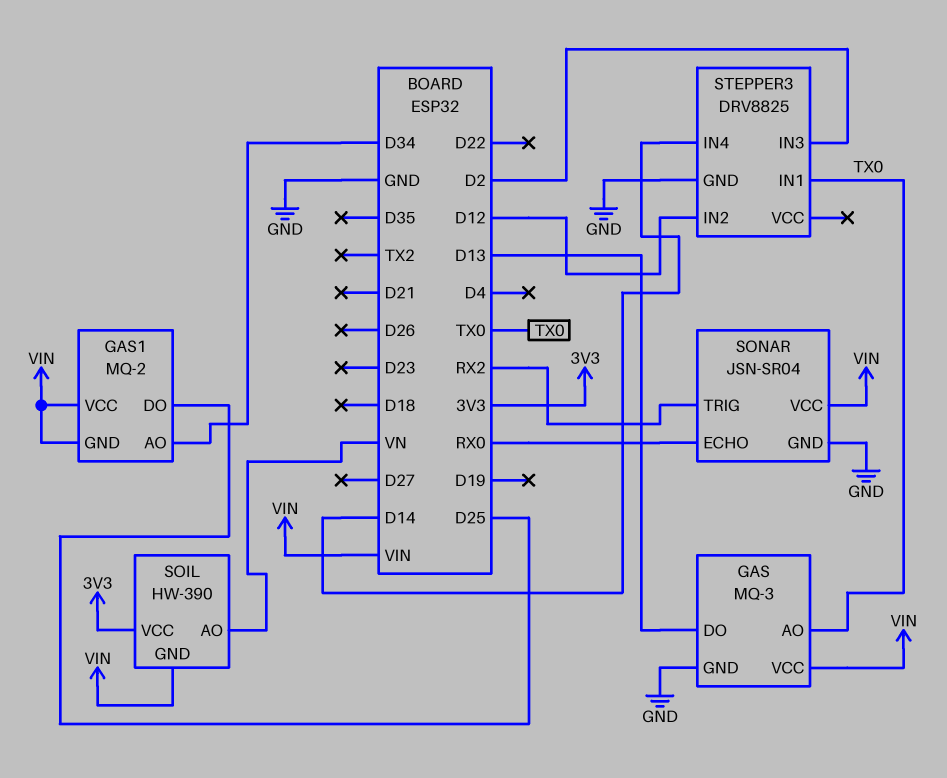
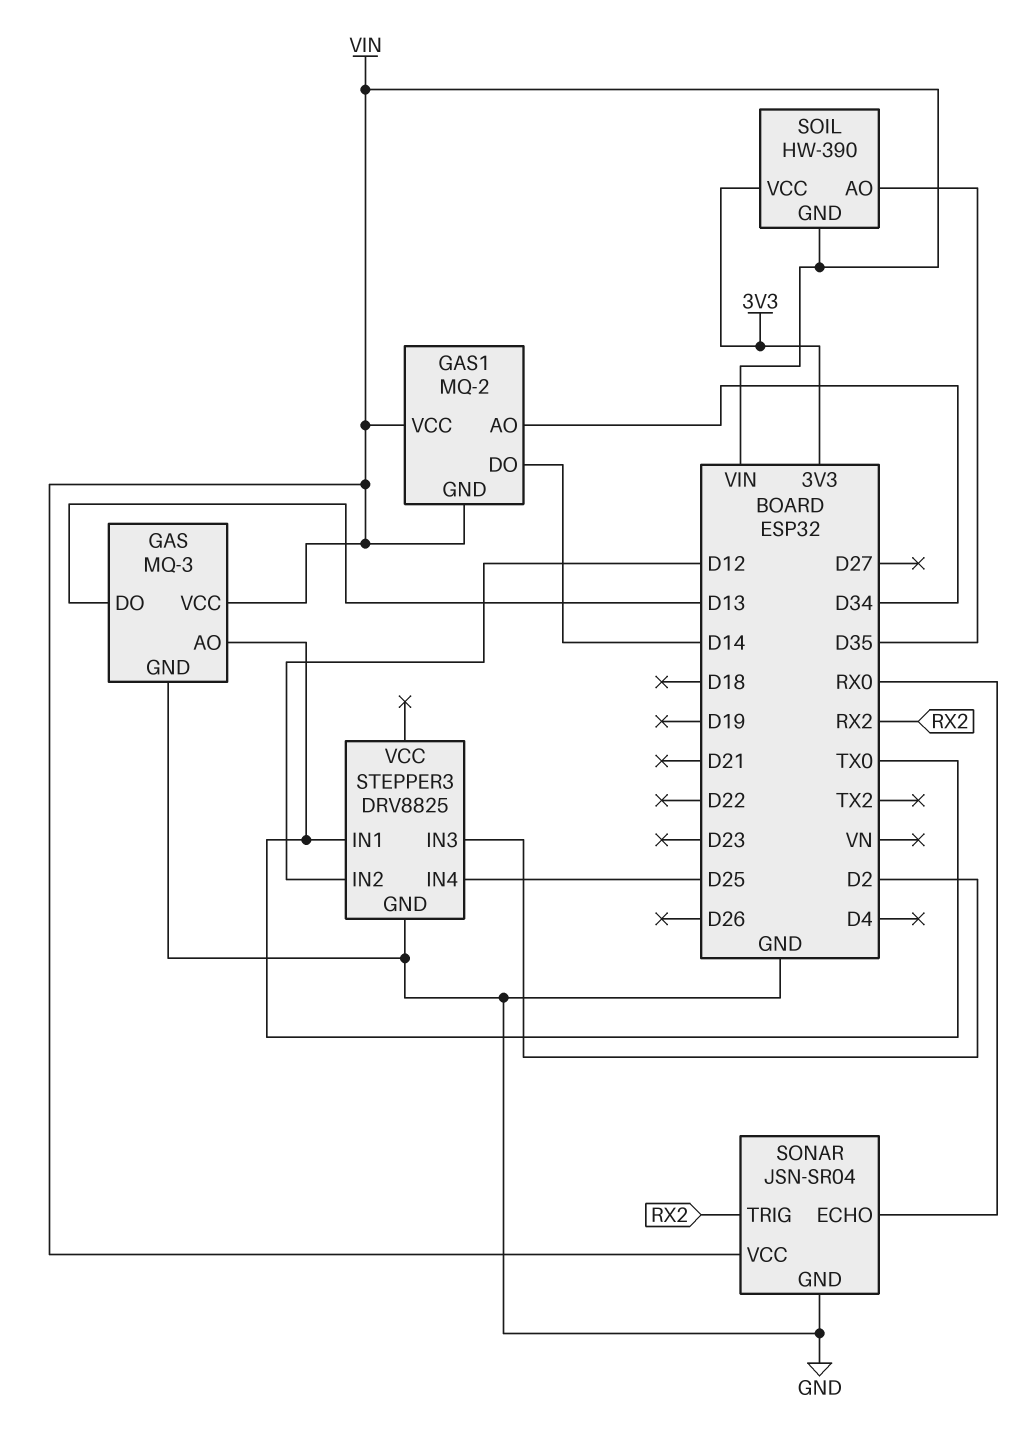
GAS1 pin DO: D25 -> D14
SOIL pin AO: VN -> D35
STEPPER3 pin IN4: D14 -> D25

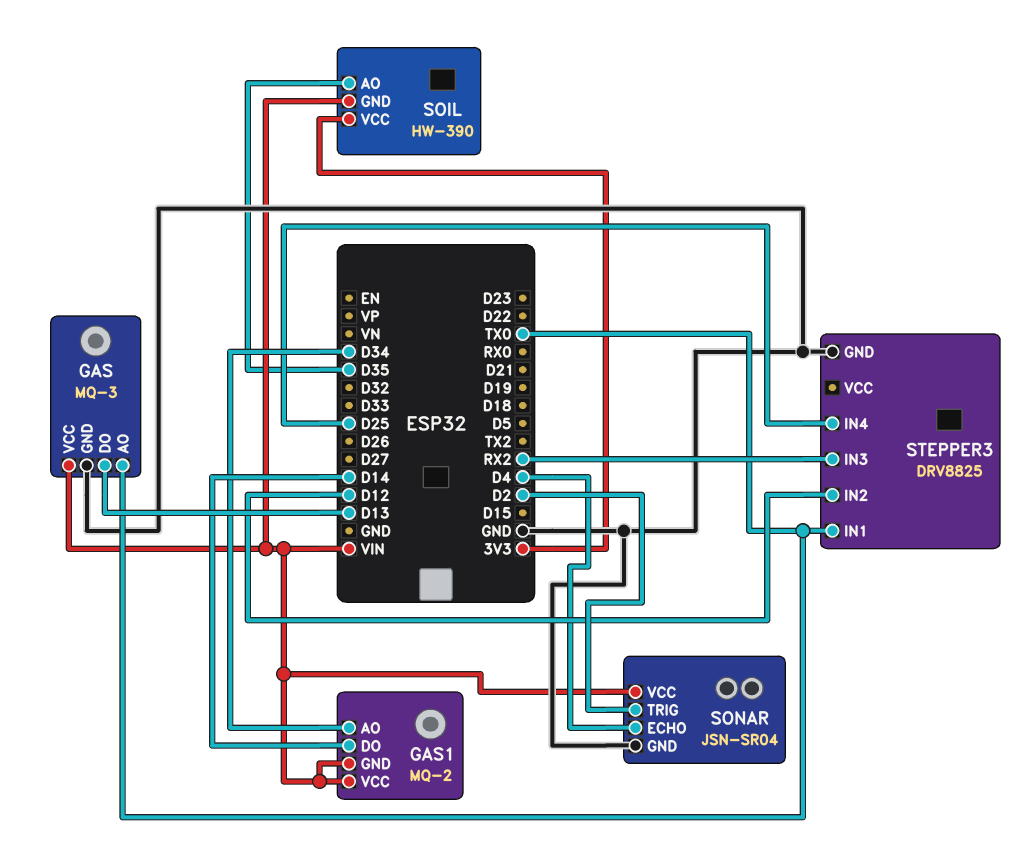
SONAR pin ECHO: RX0 -> D4
SONAR pin TRIG: RX2 -> D2
STEPPER3 pin IN3: D2 -> RX2

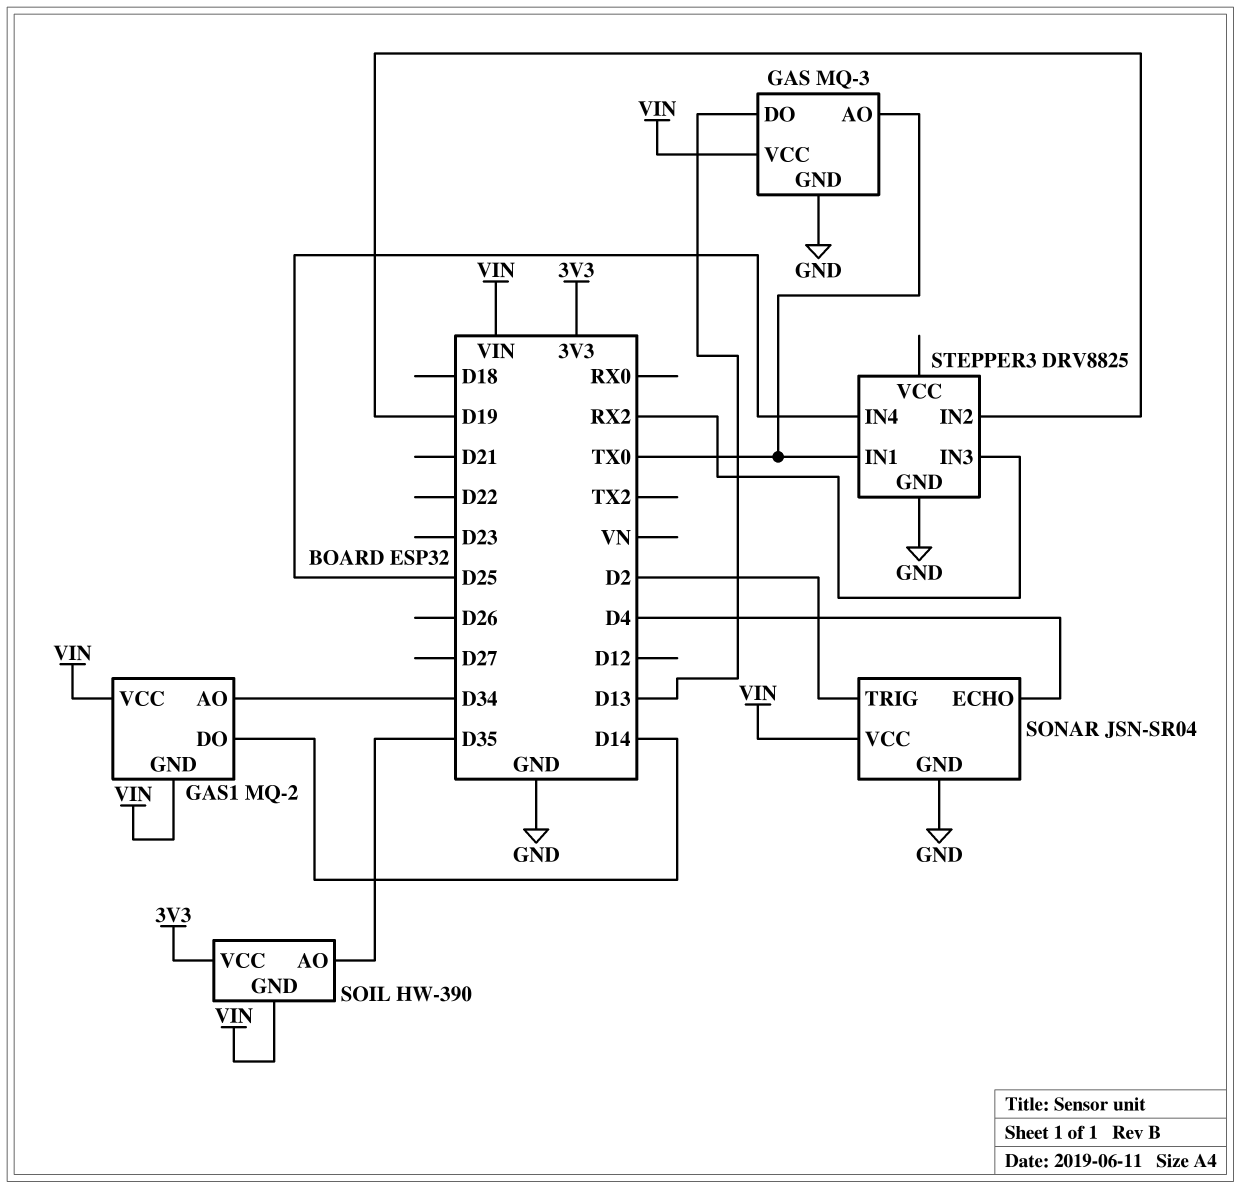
STEPPER3 pin IN2: D12 -> D19

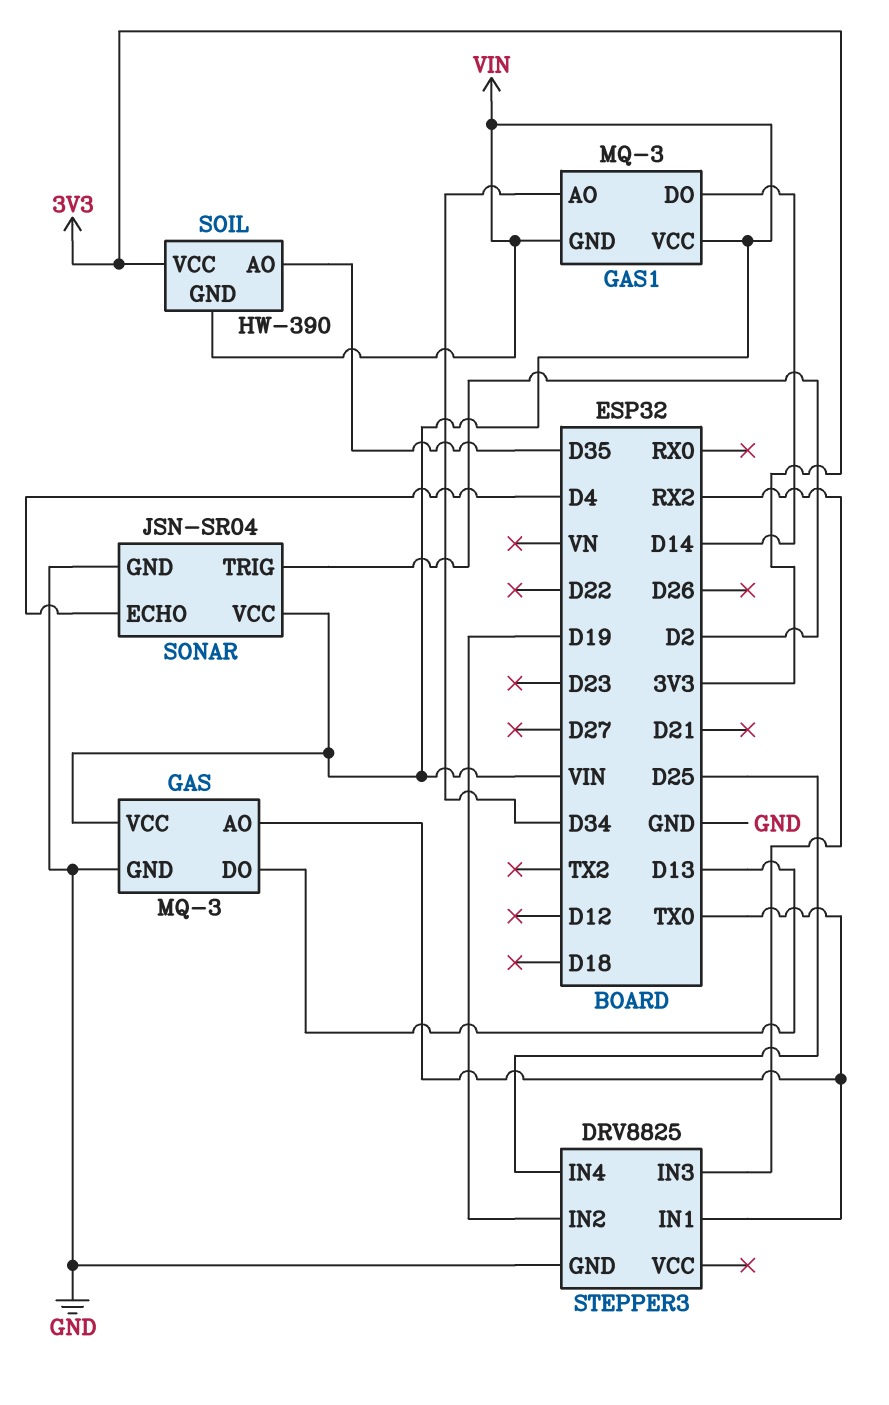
GAS1: MQ-2 -> MQ-3

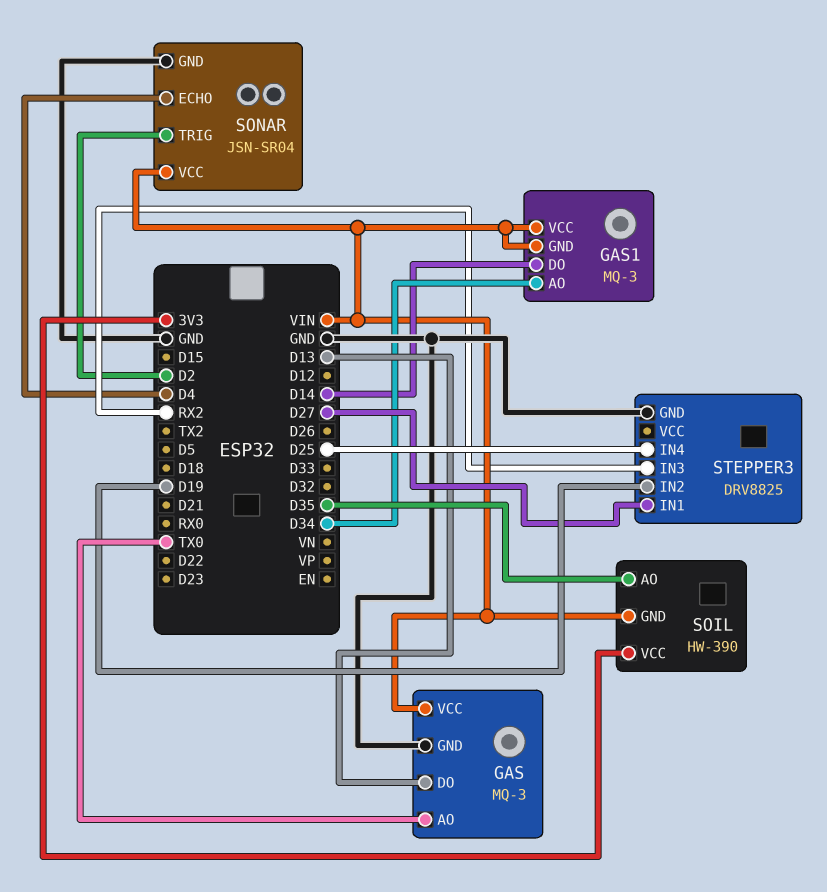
STEPPER3 pin IN1: TX0 -> D27

